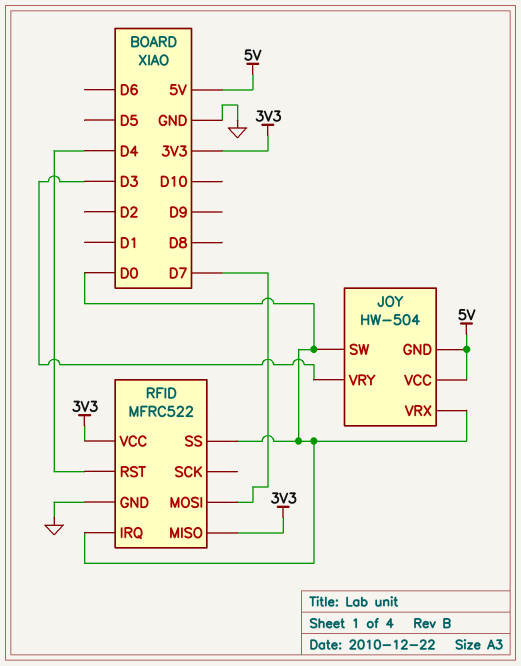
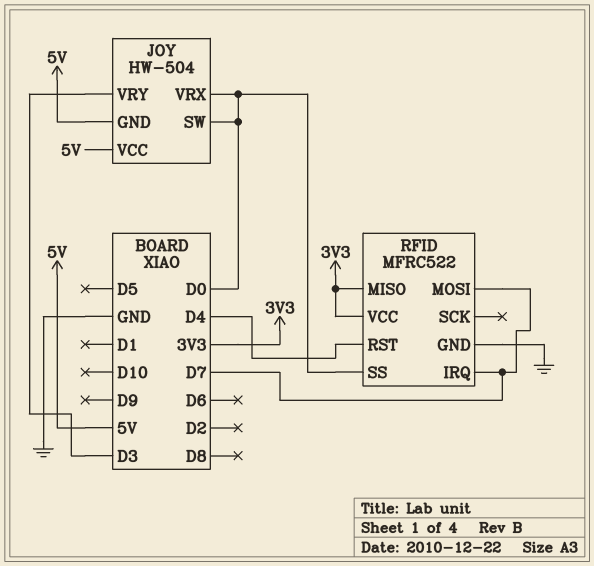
RFID pin IRQ: D0 -> D7

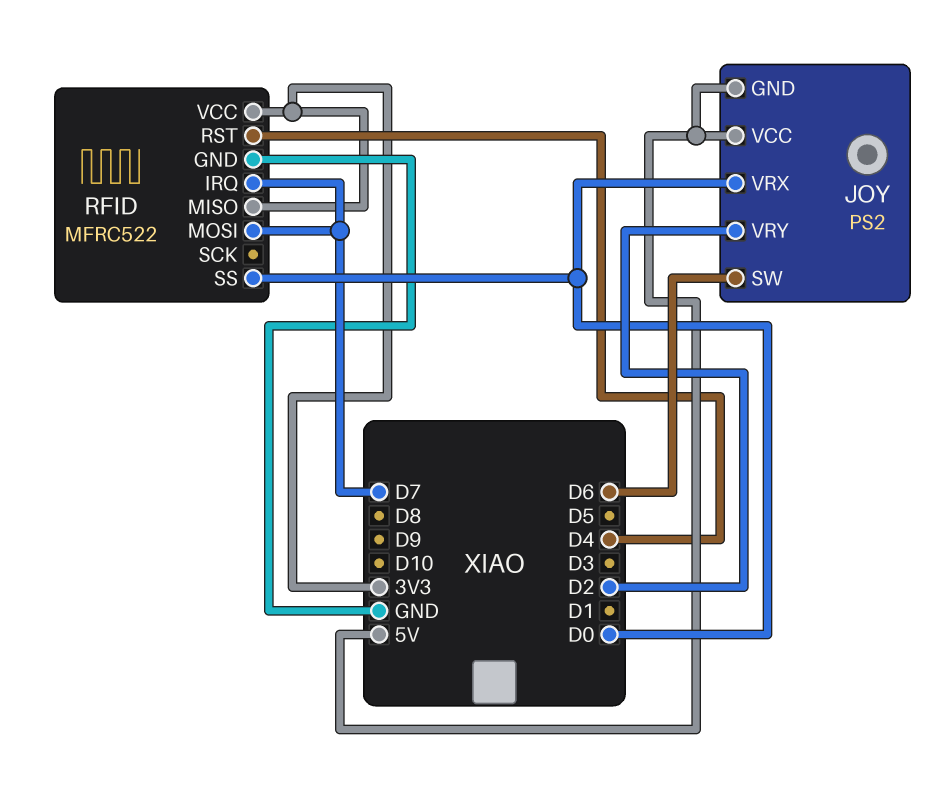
JOY: HW-504 -> PS2
JOY pin SW: D0 -> D6
JOY pin VRY: D3 -> D2

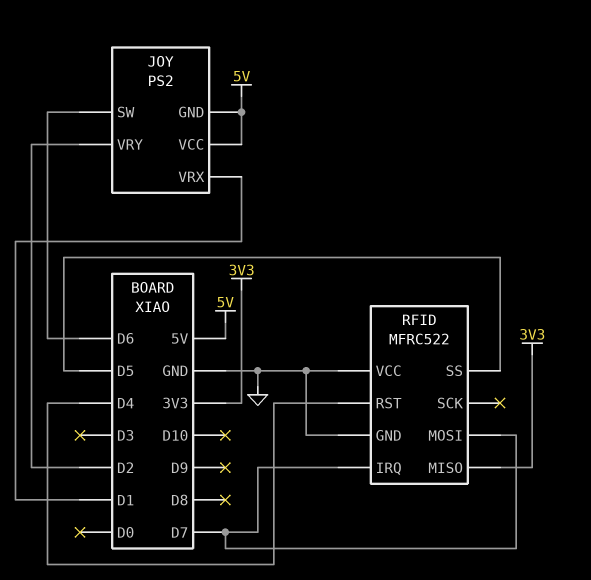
JOY pin VRX: D0 -> D1
RFID pin SS: D0 -> D5
RFID pin VCC: 3V3 -> GND

